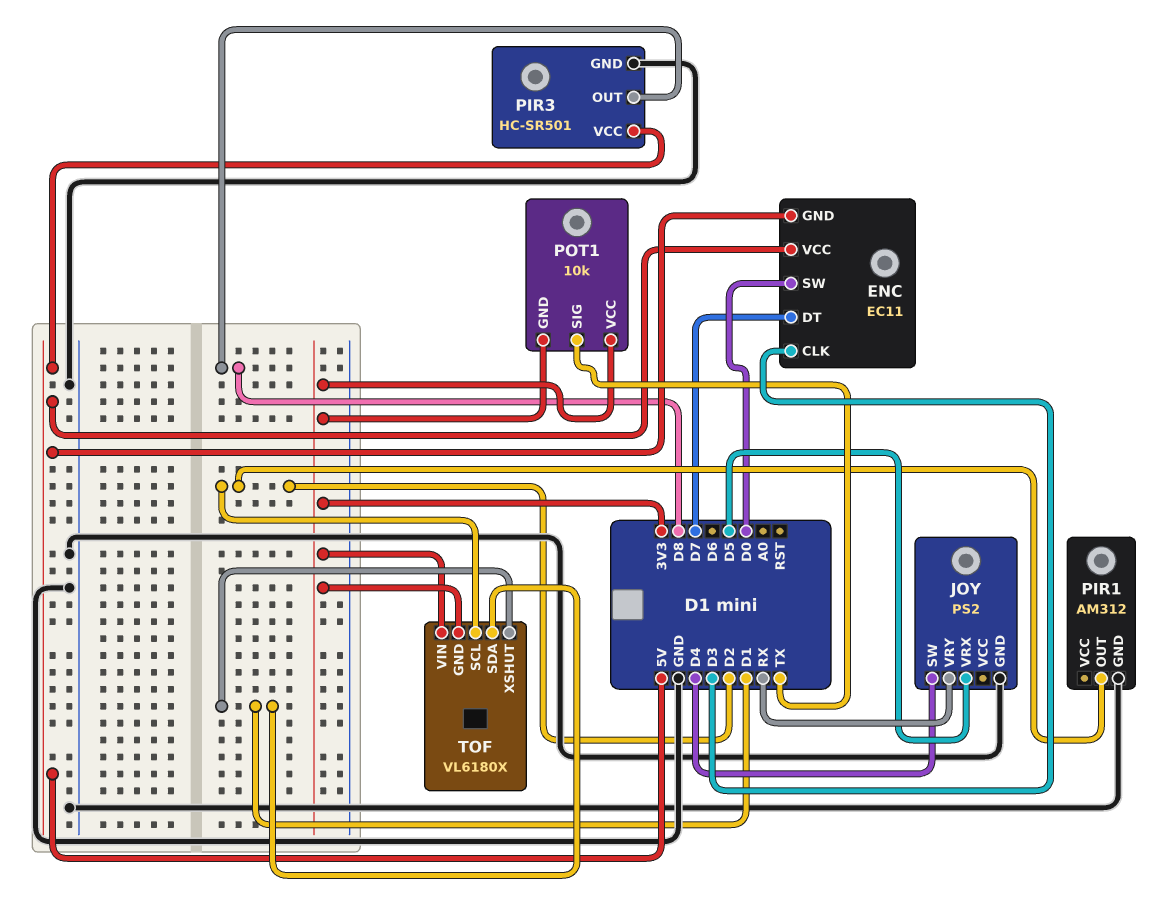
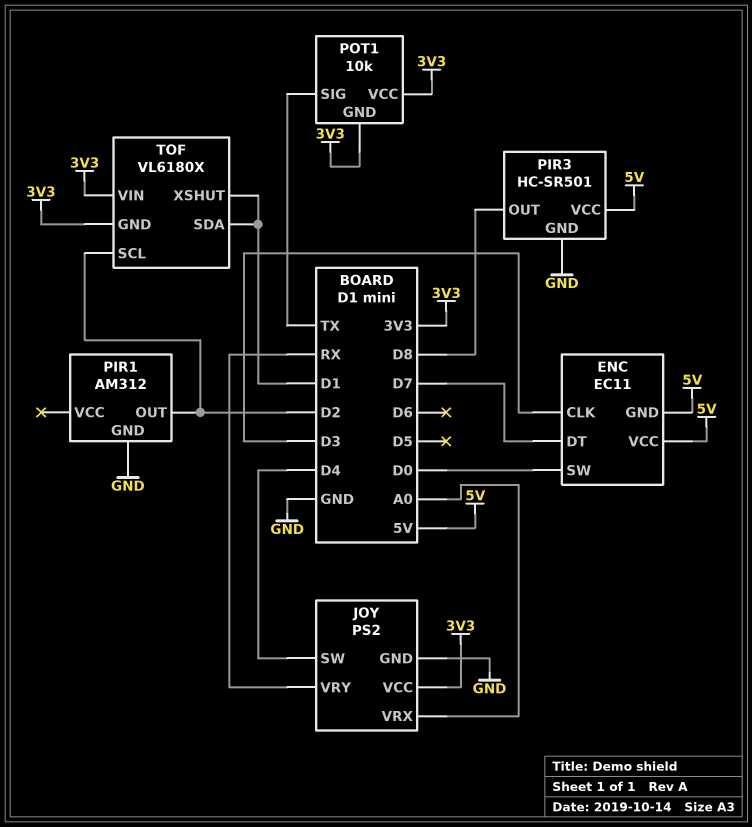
JOY pin VCC: none -> 3V3
JOY pin VRX: D5 -> A0

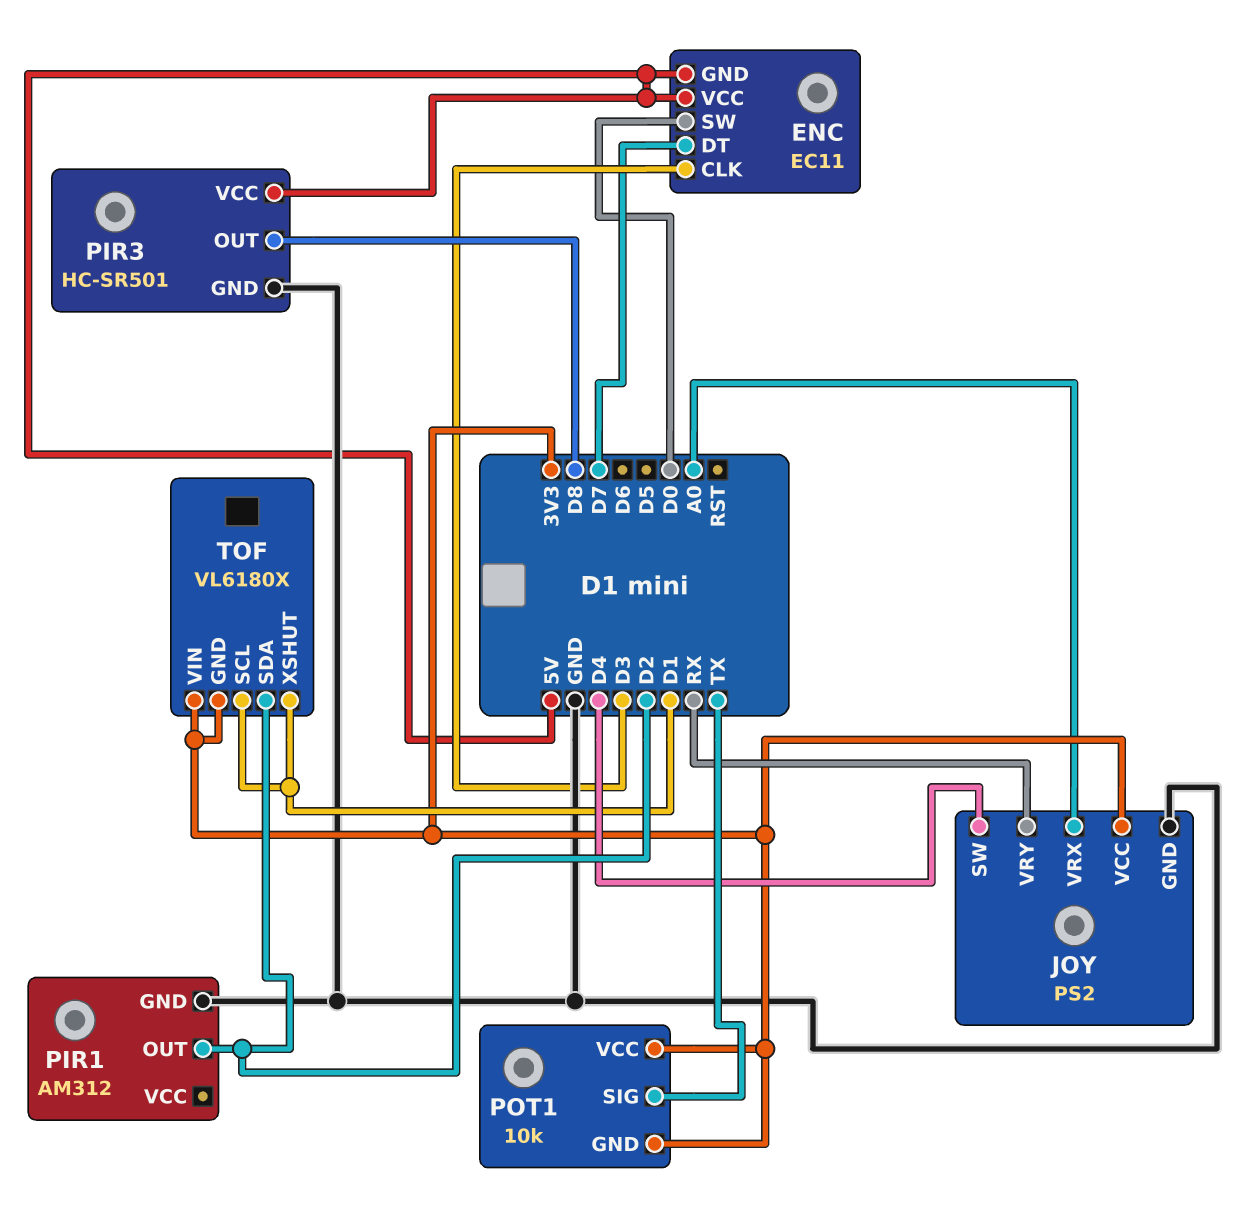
TOF pin SCL: D2 -> D1
TOF pin SDA: D1 -> D2

